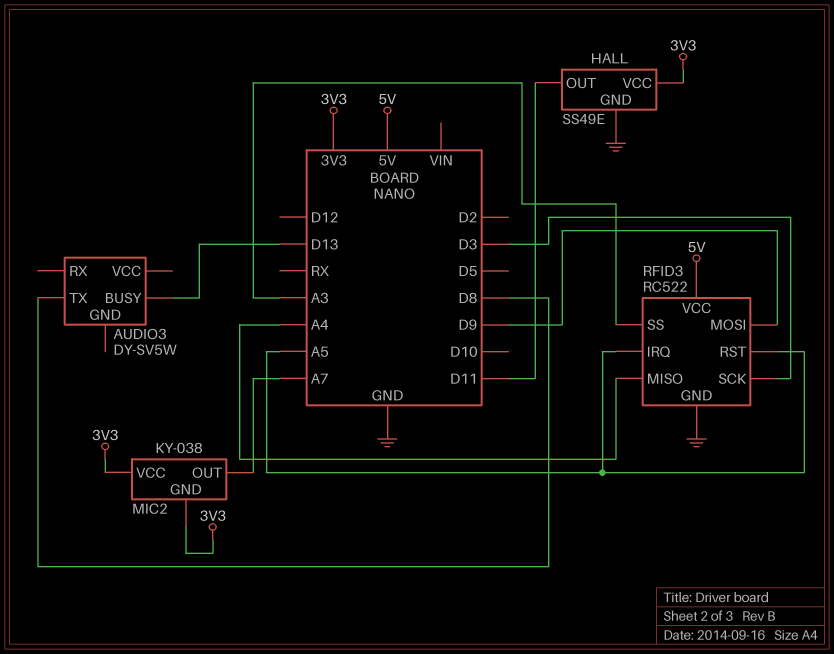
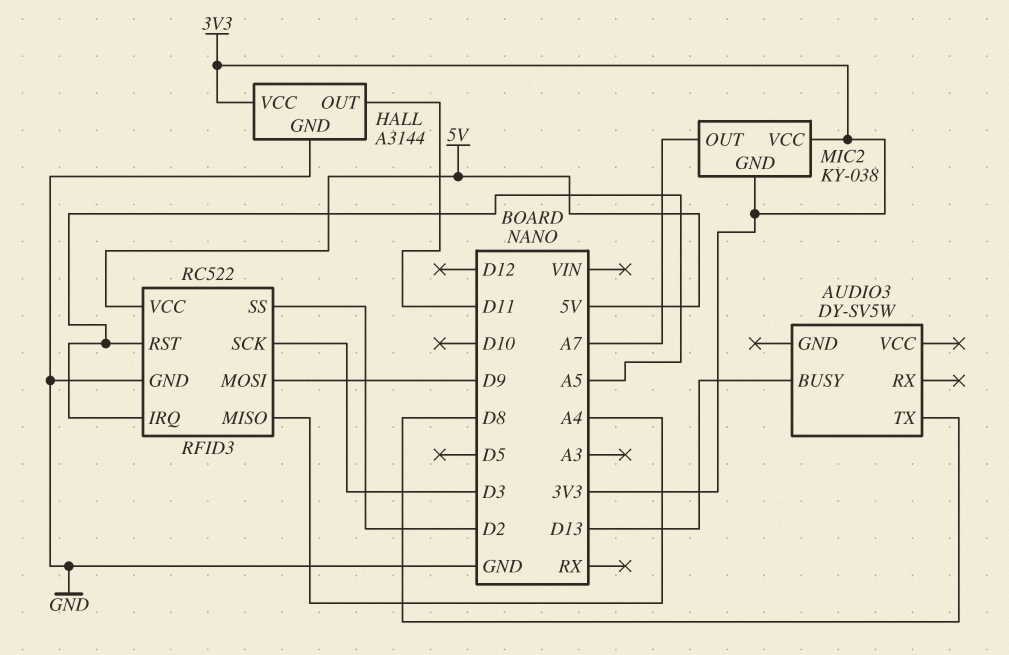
HALL: SS49E -> A3144
RFID3 pin SS: A3 -> D2

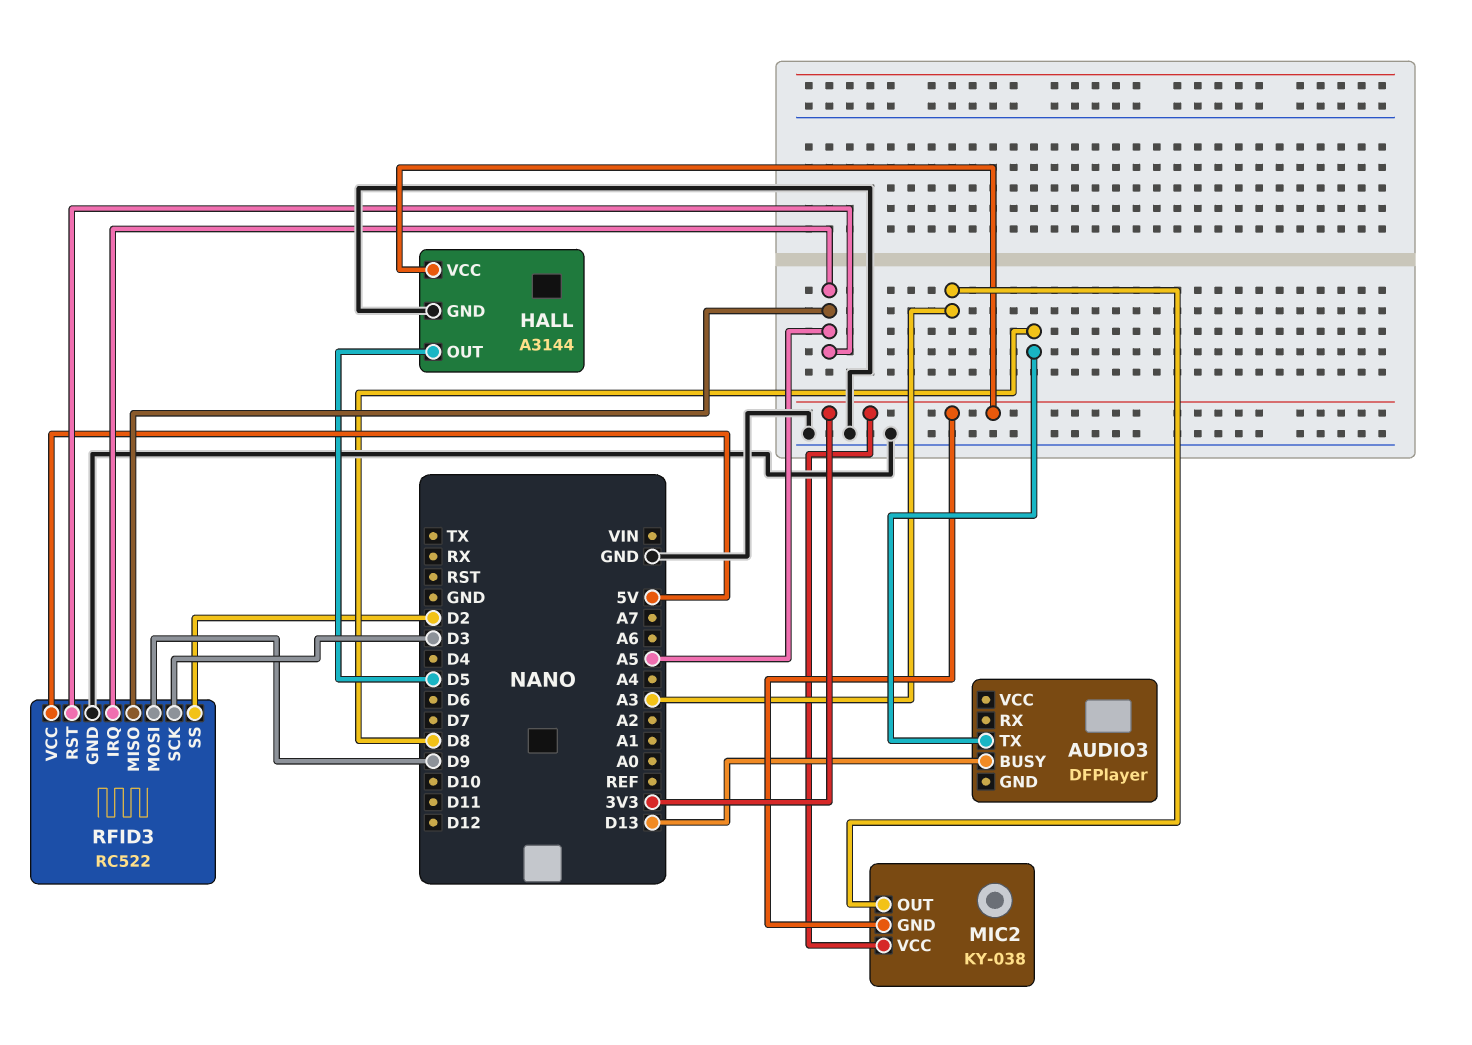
AUDIO3: DY-SV5W -> DFPlayer
HALL pin OUT: D11 -> D5
MIC2 pin OUT: A7 -> A3
RFID3 pin MISO: A4 -> A5

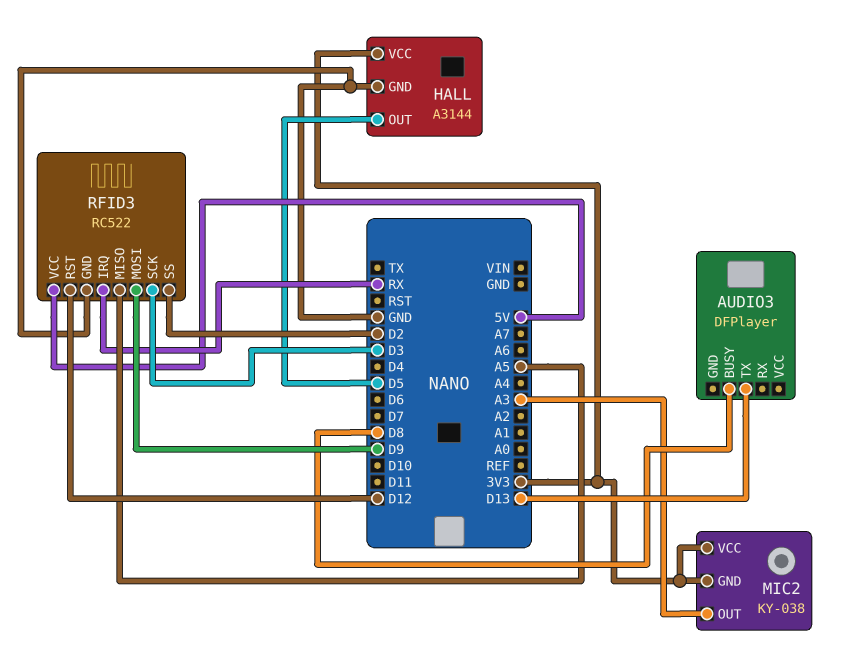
AUDIO3 pin BUSY: D13 -> D8
AUDIO3 pin TX: D8 -> D13
RFID3 pin IRQ: A5 -> RX
RFID3 pin RST: A5 -> D12

